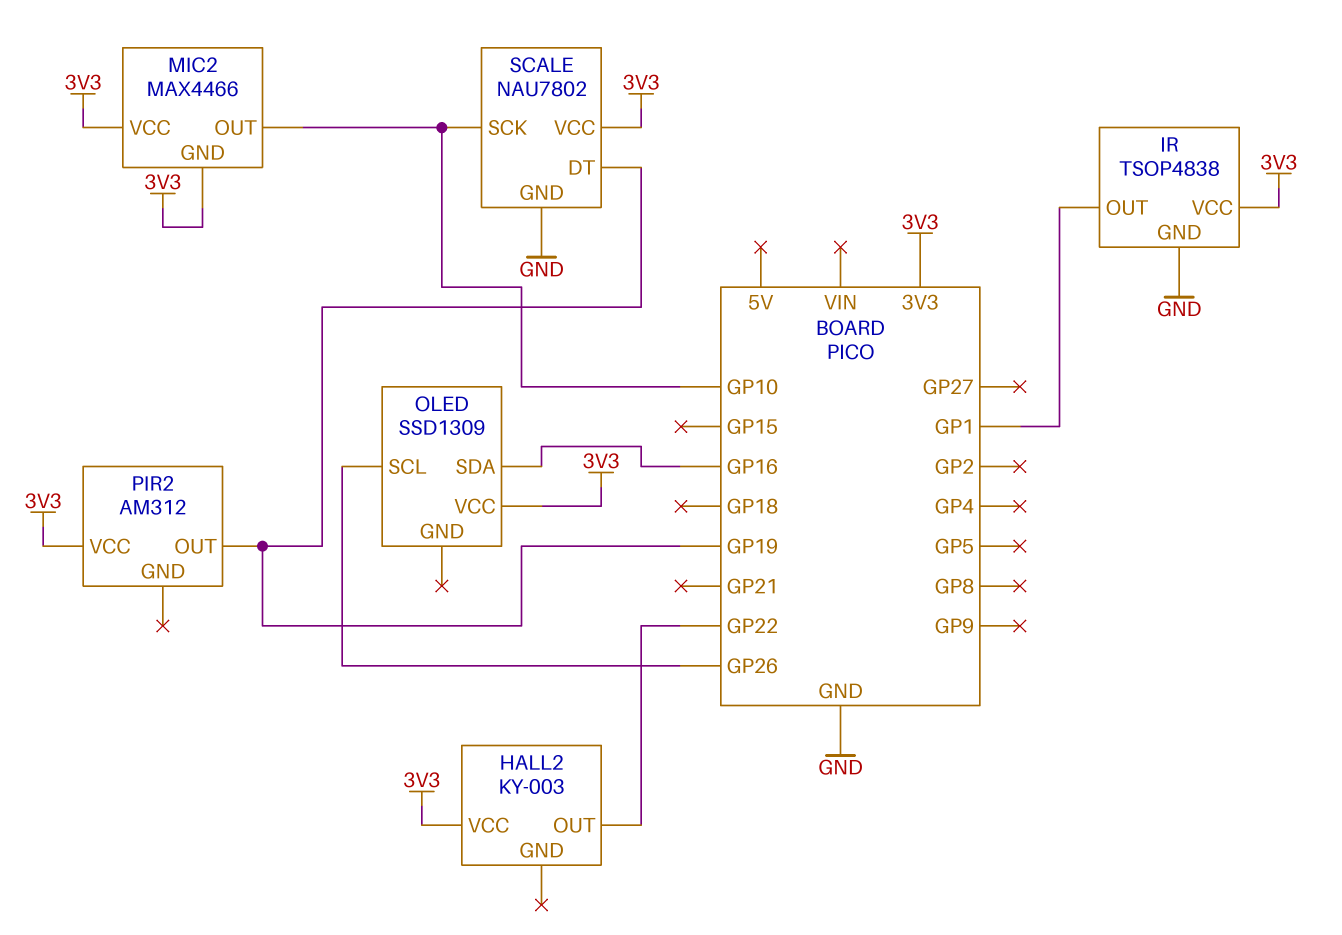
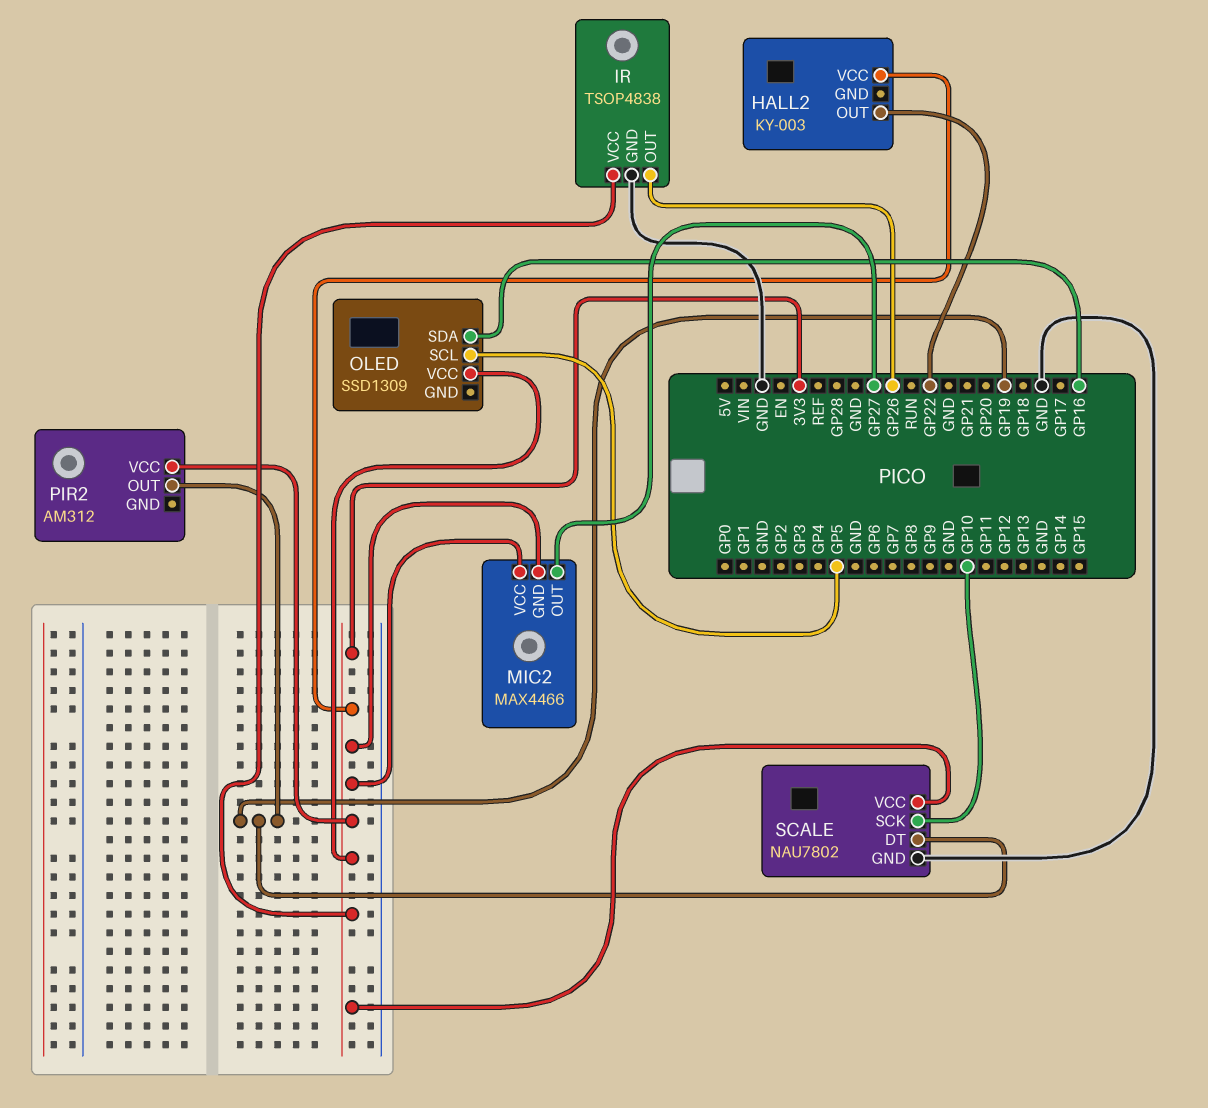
IR pin OUT: GP1 -> GP26
MIC2 pin OUT: GP10 -> GP27
OLED pin SCL: GP26 -> GP5

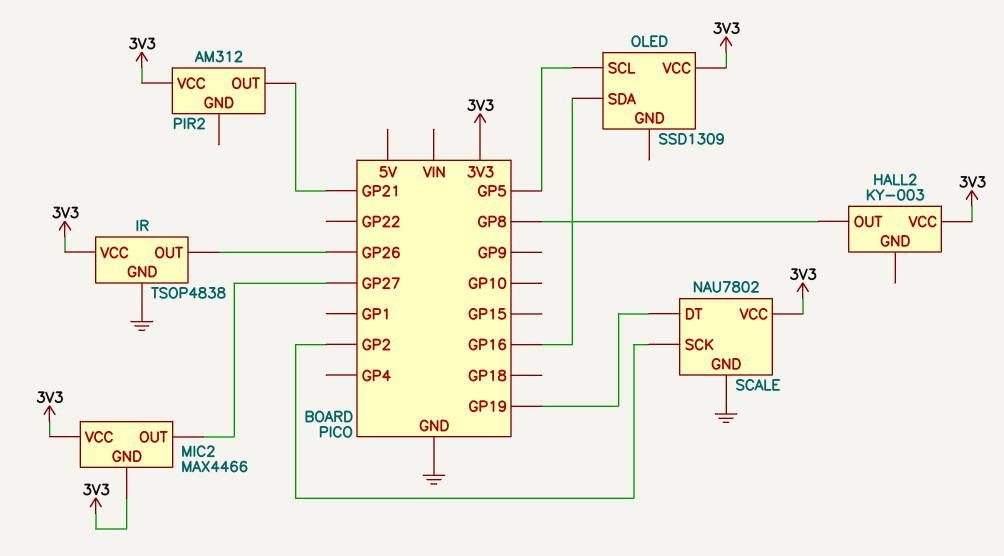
HALL2 pin OUT: GP22 -> GP8
PIR2 pin OUT: GP19 -> GP21
SCALE pin SCK: GP10 -> GP2

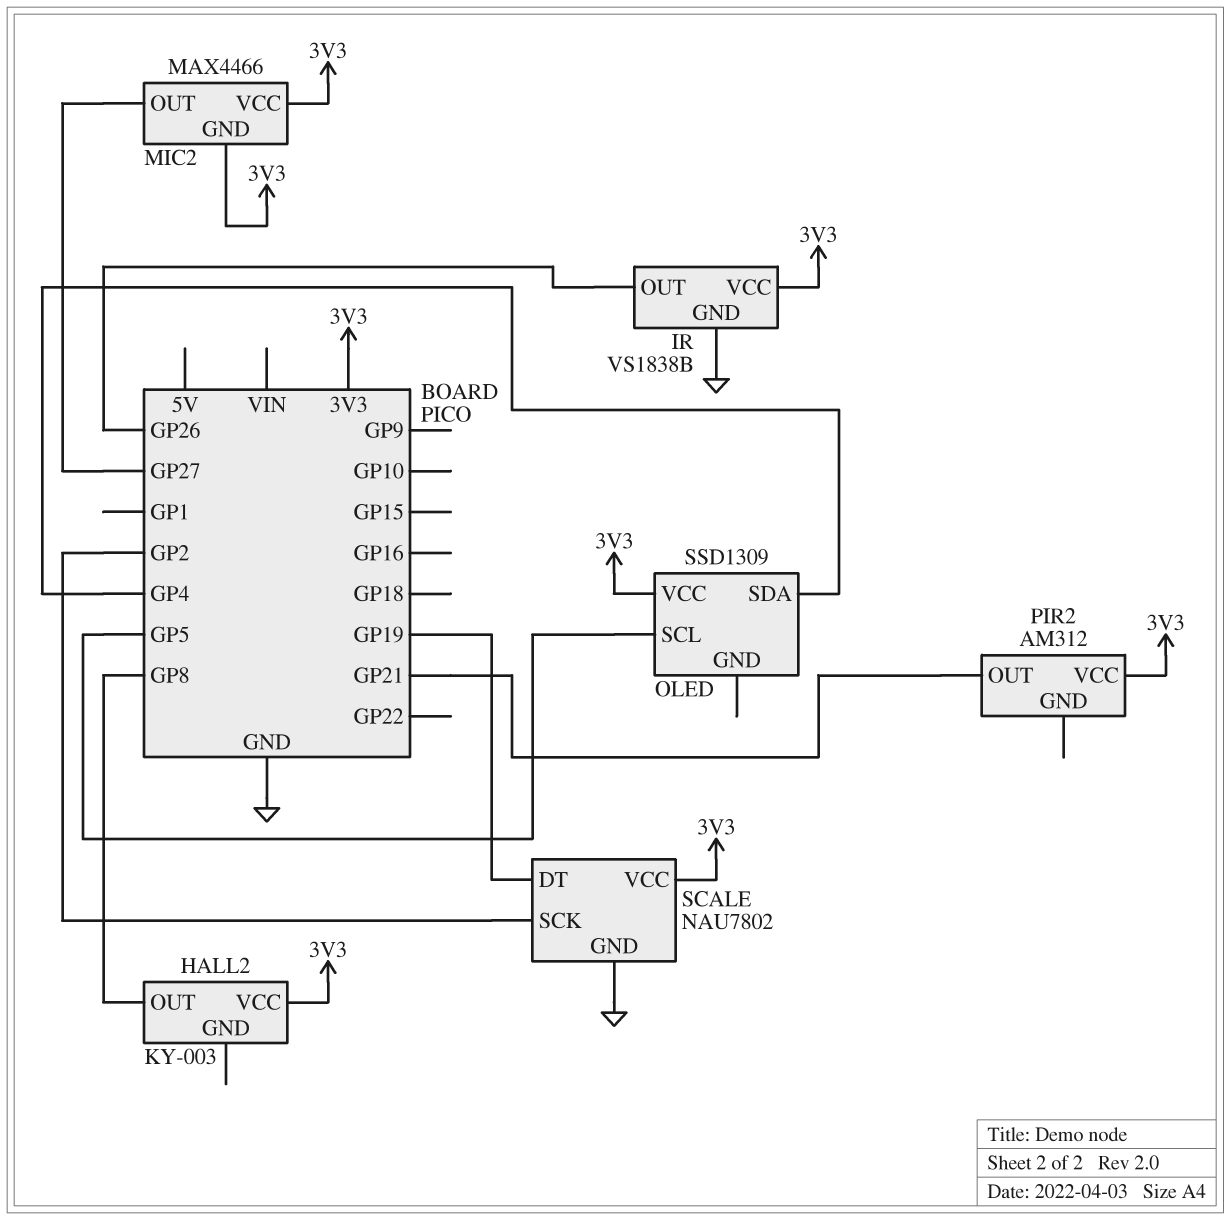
IR: TSOP4838 -> VS1838B
OLED pin SDA: GP16 -> GP4

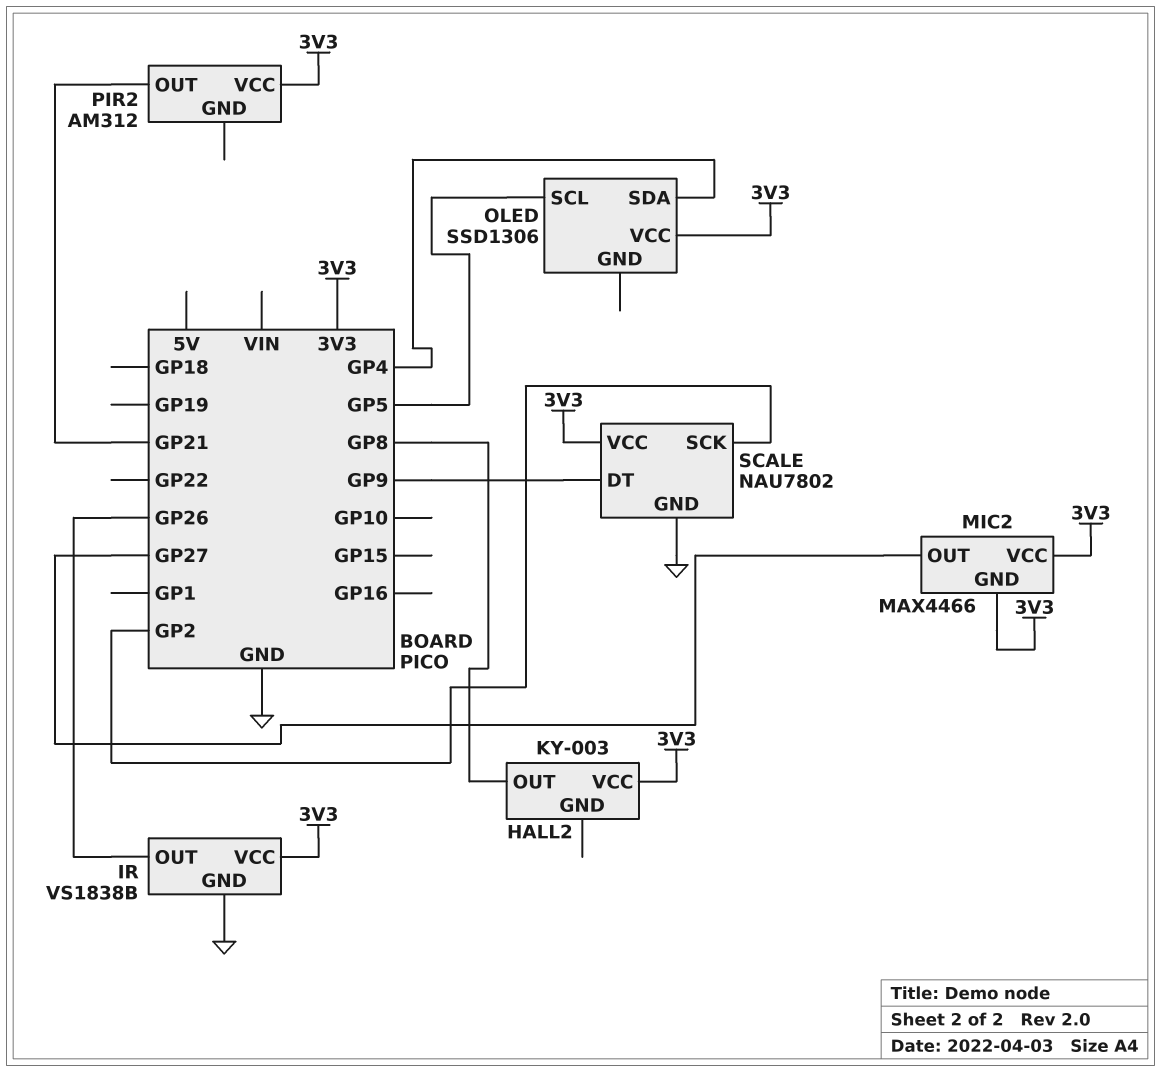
OLED: SSD1309 -> SSD1306
SCALE pin DT: GP19 -> GP9

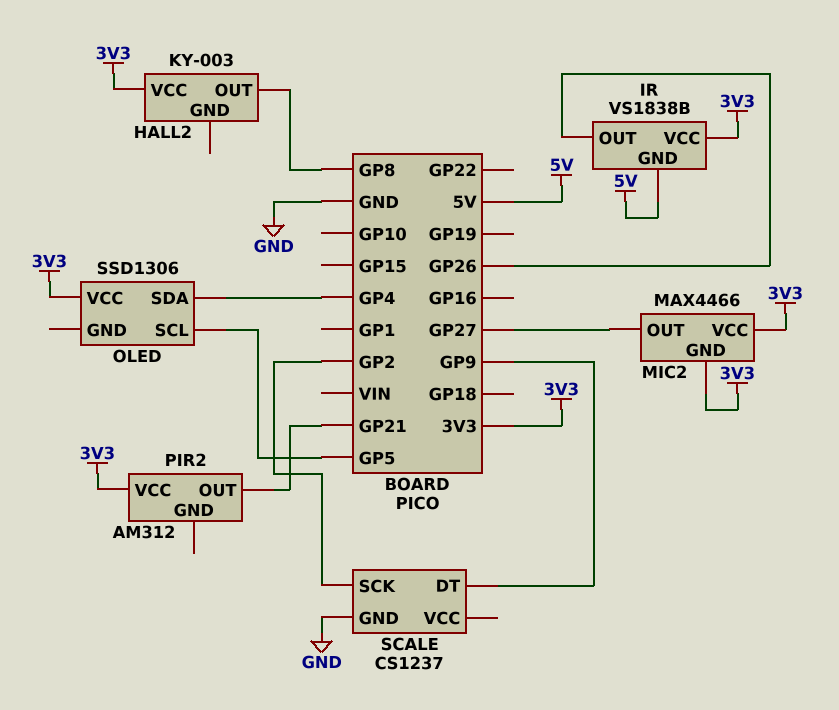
IR pin GND: GND -> 5V
SCALE: NAU7802 -> CS1237
SCALE pin VCC: 3V3 -> none

